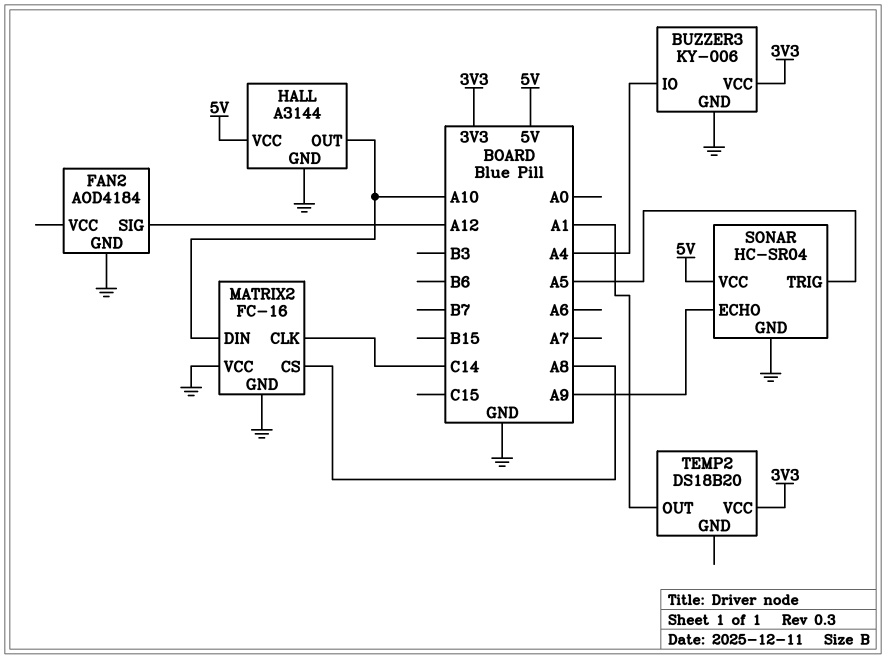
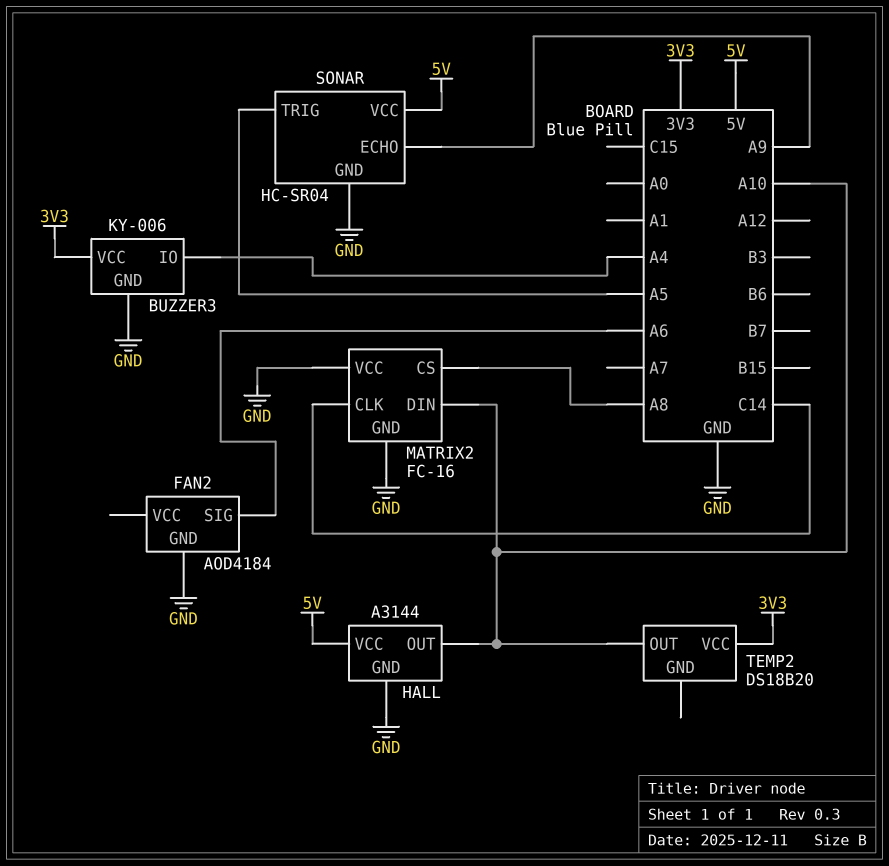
FAN2 pin SIG: A12 -> A6
TEMP2 pin OUT: A1 -> A10

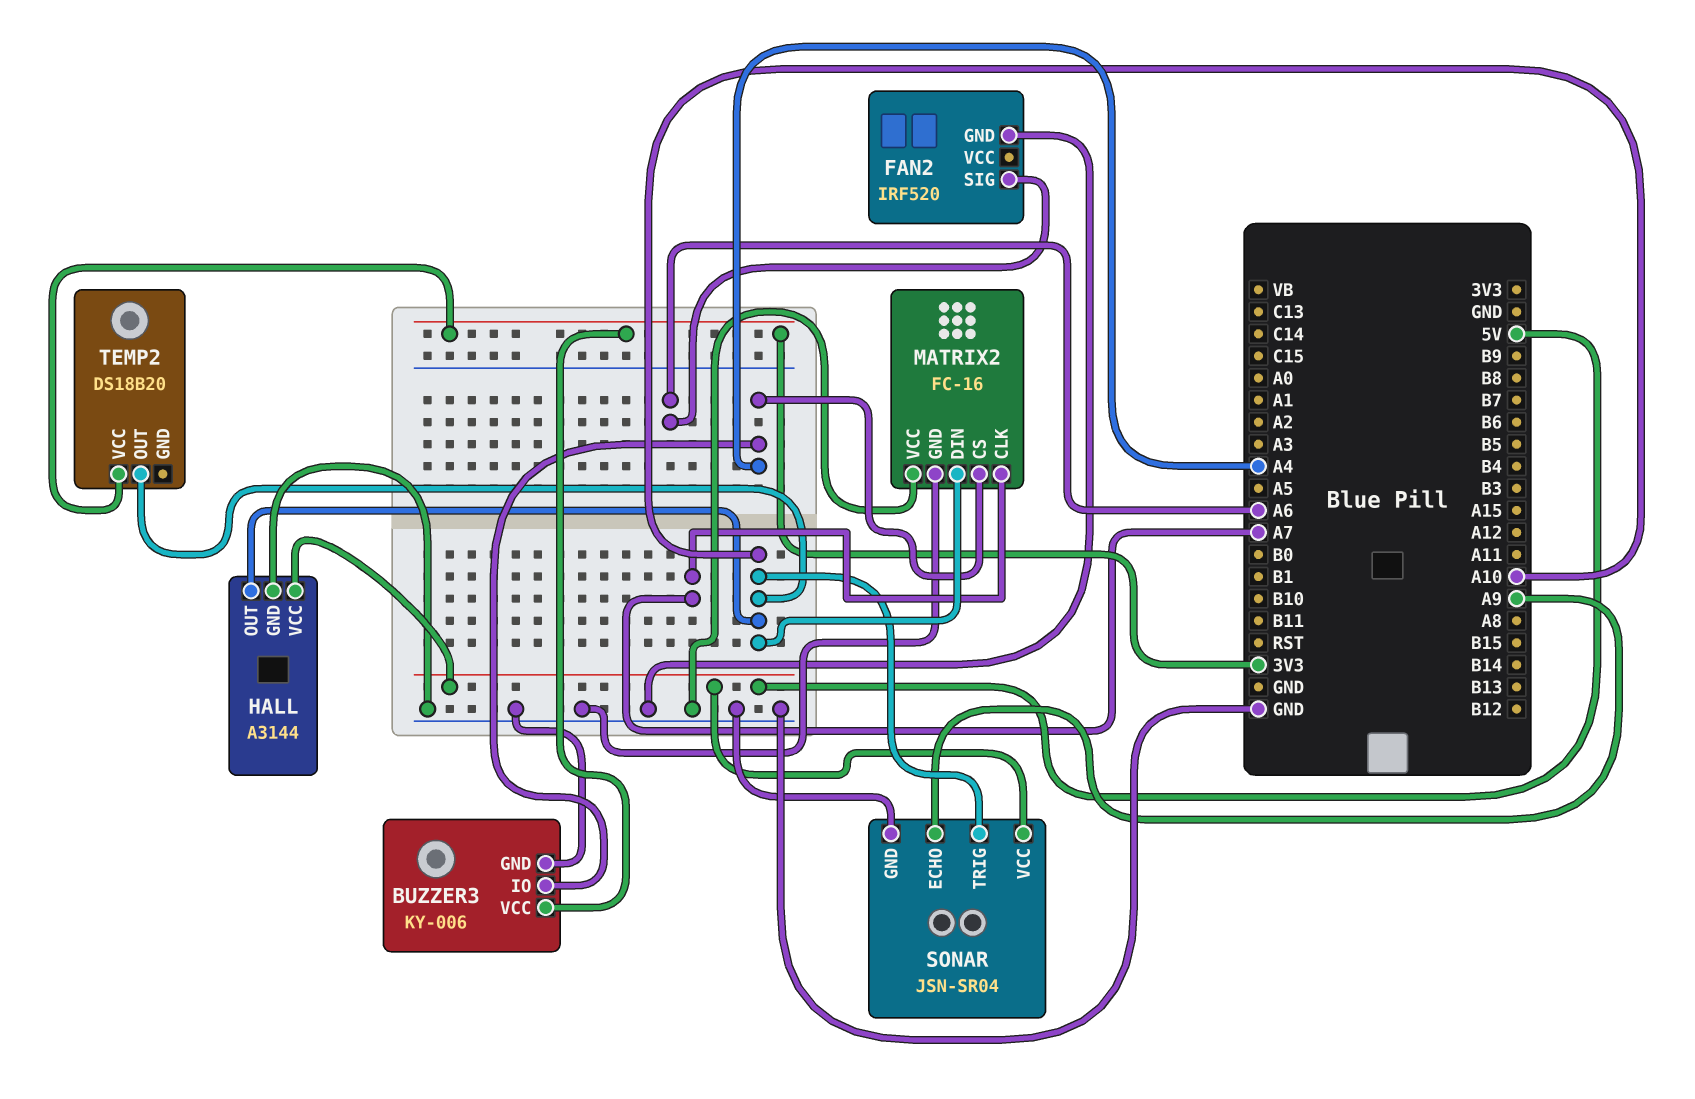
FAN2: AOD4184 -> IRF520
MATRIX2 pin CLK: C14 -> A7
MATRIX2 pin CS: A8 -> A4
SONAR: HC-SR04 -> JSN-SR04
SONAR pin TRIG: A5 -> A10

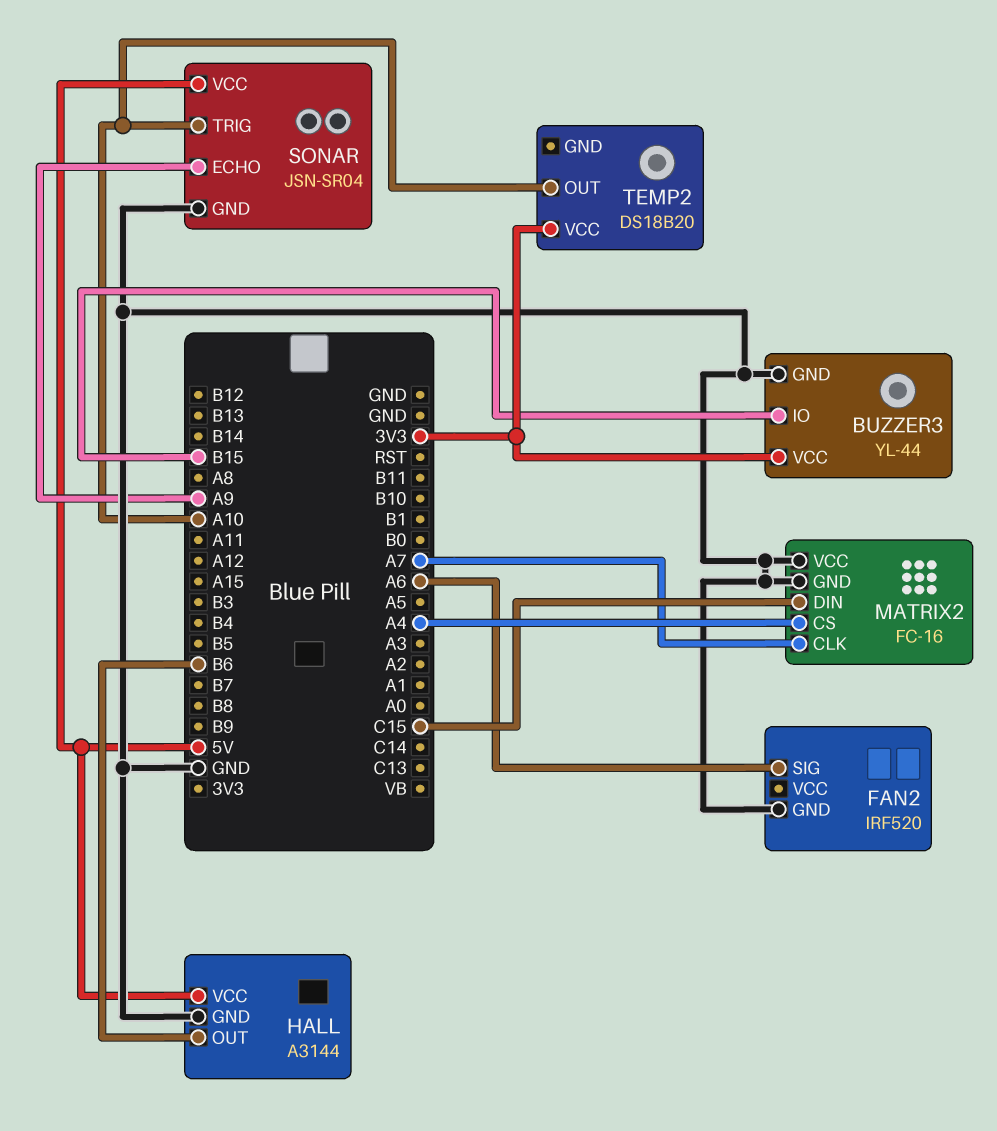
BUZZER3: KY-006 -> YL-44
BUZZER3 pin IO: A4 -> B15
HALL pin OUT: A10 -> B6
MATRIX2 pin DIN: A10 -> C15

